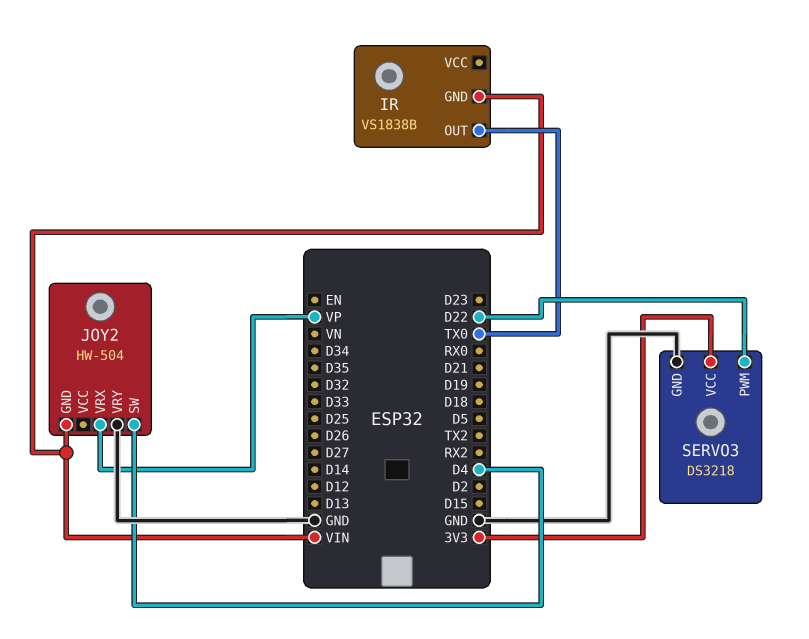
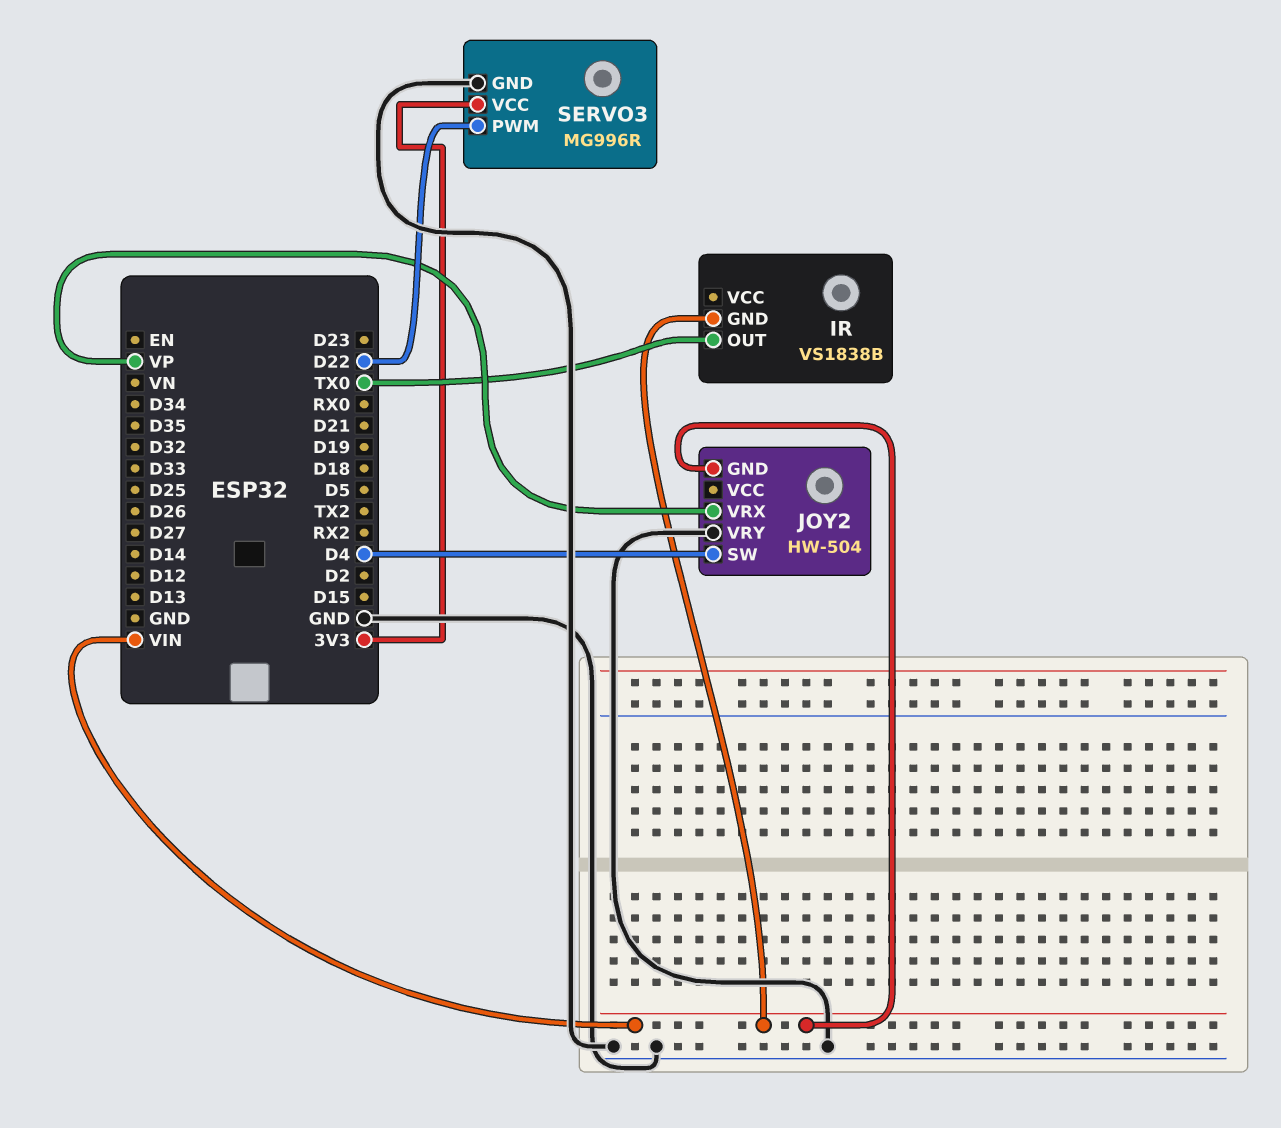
SERVO3: DS3218 -> MG996R

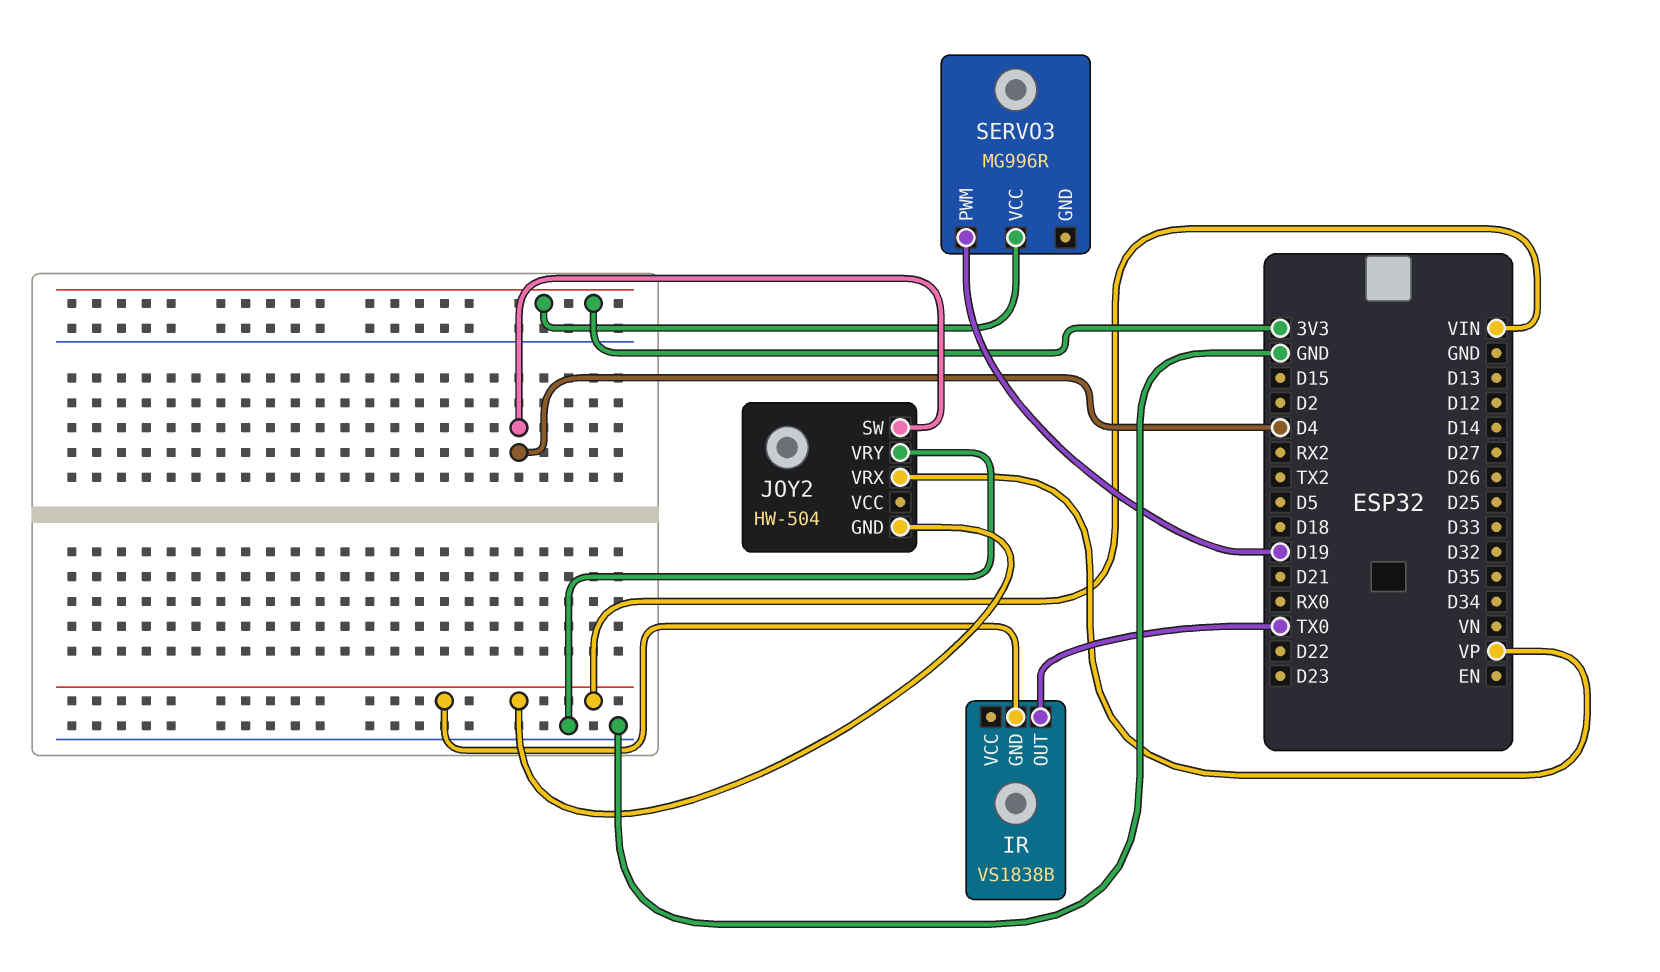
SERVO3 pin GND: GND -> none
SERVO3 pin PWM: D22 -> D19

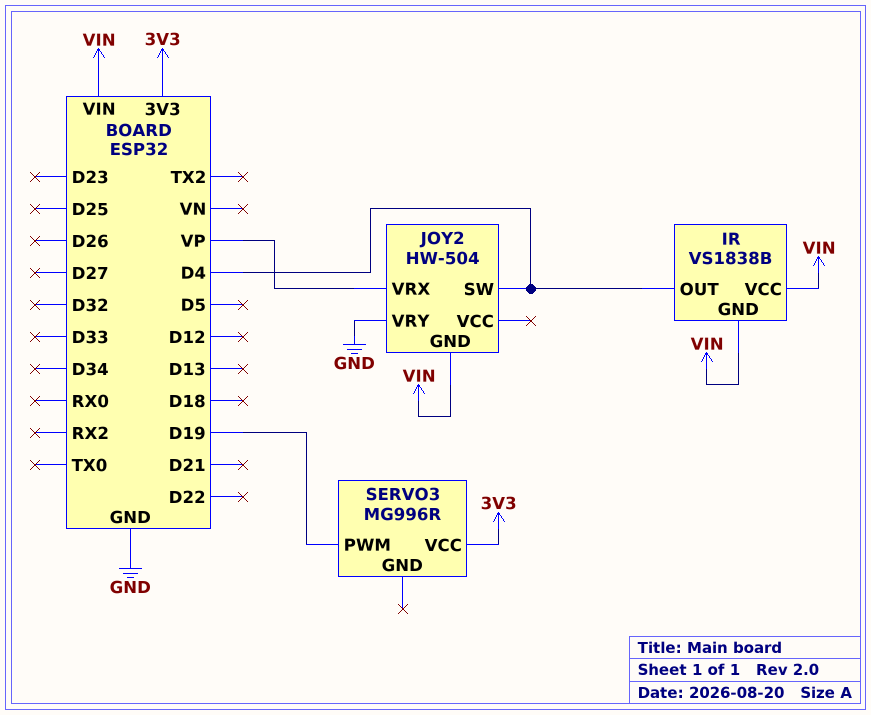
IR pin OUT: TX0 -> D4
IR pin VCC: none -> VIN

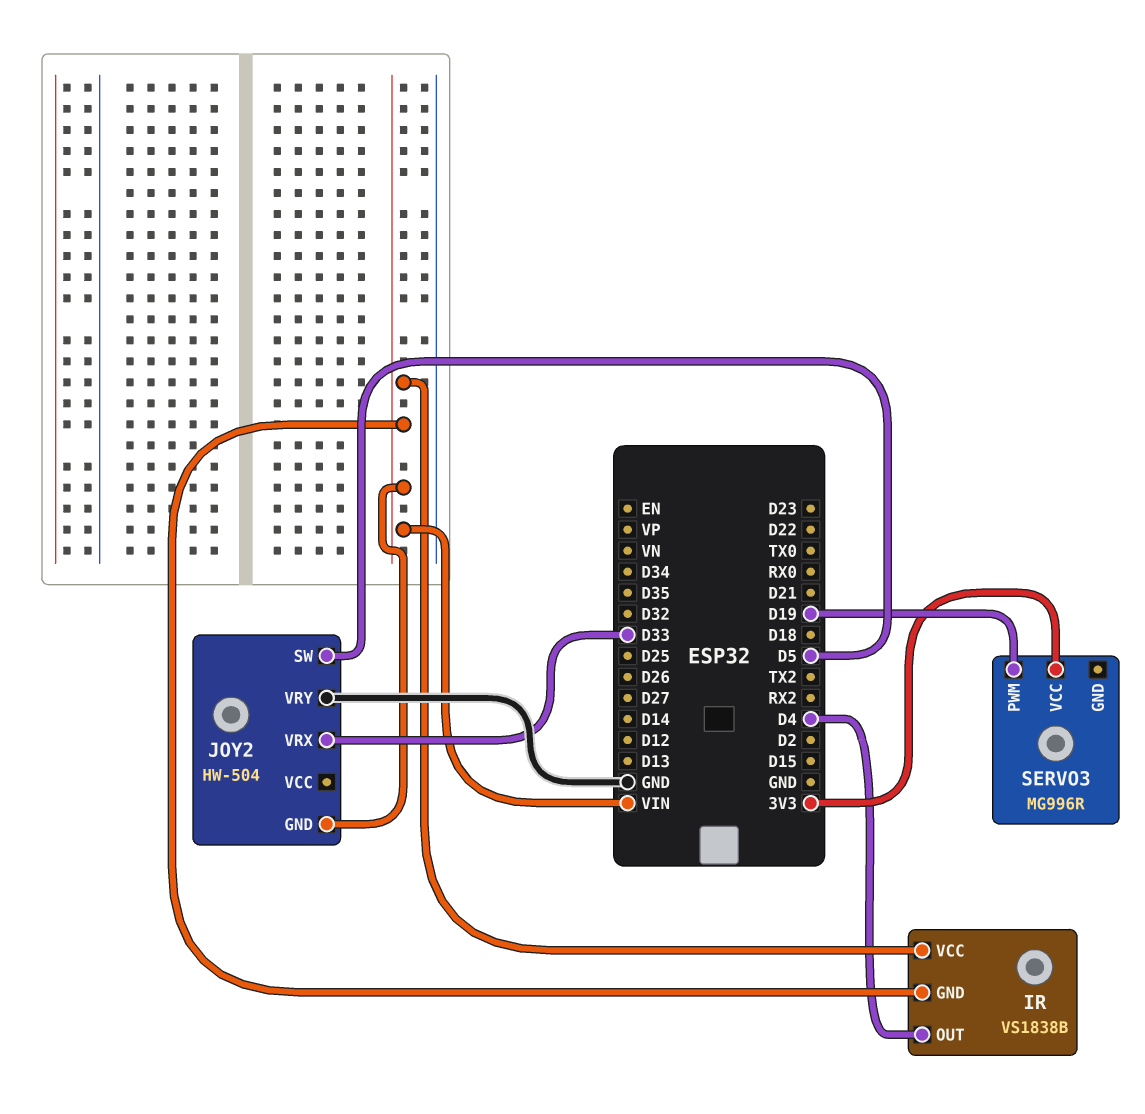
JOY2 pin SW: D4 -> D5
JOY2 pin VRX: VP -> D33

